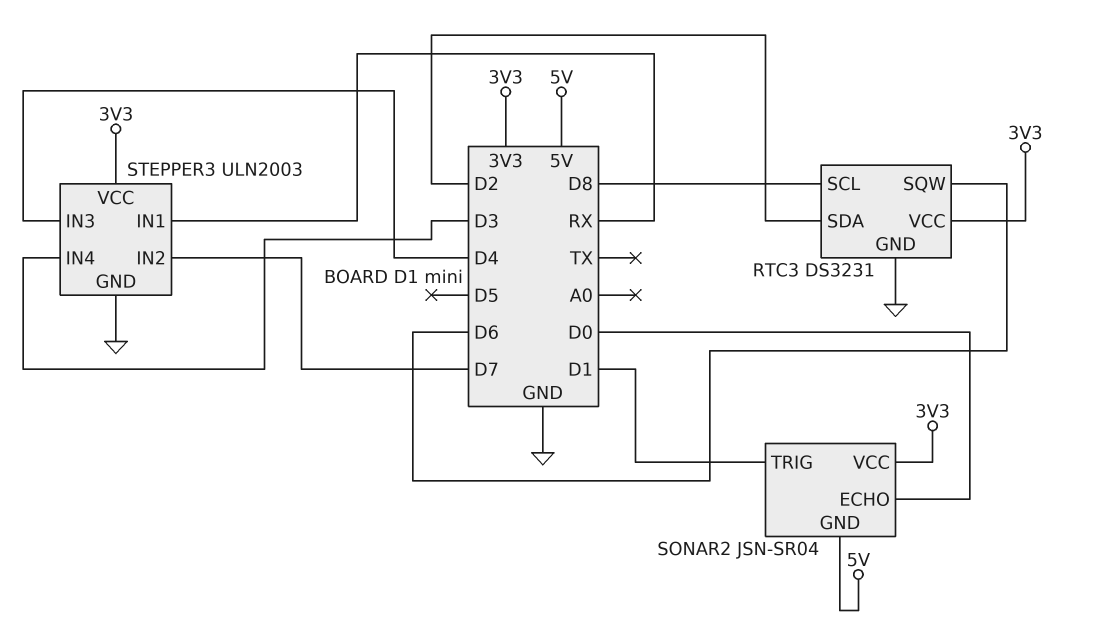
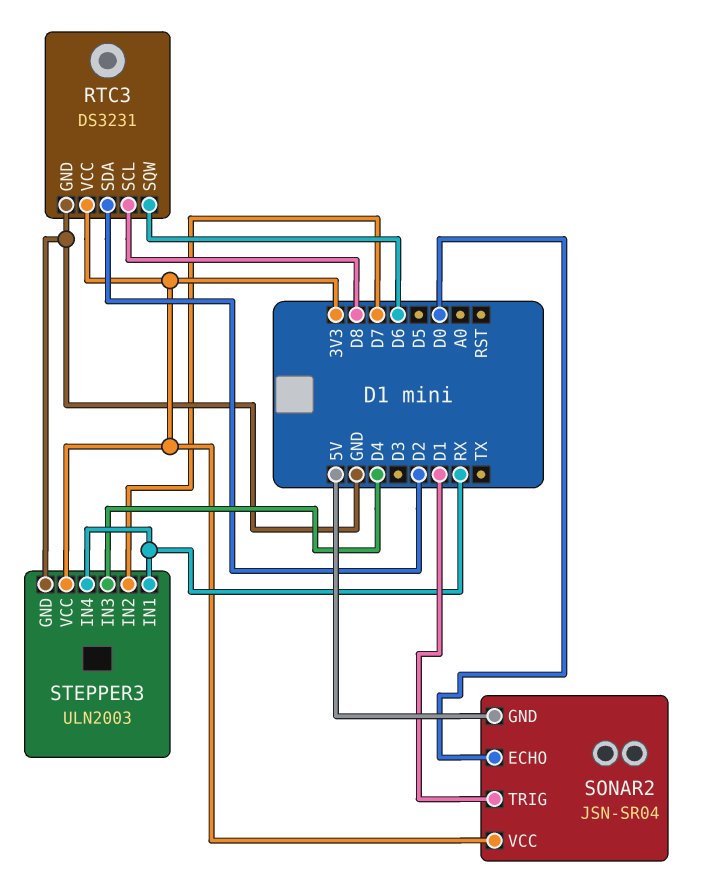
STEPPER3 pin IN4: D3 -> RX

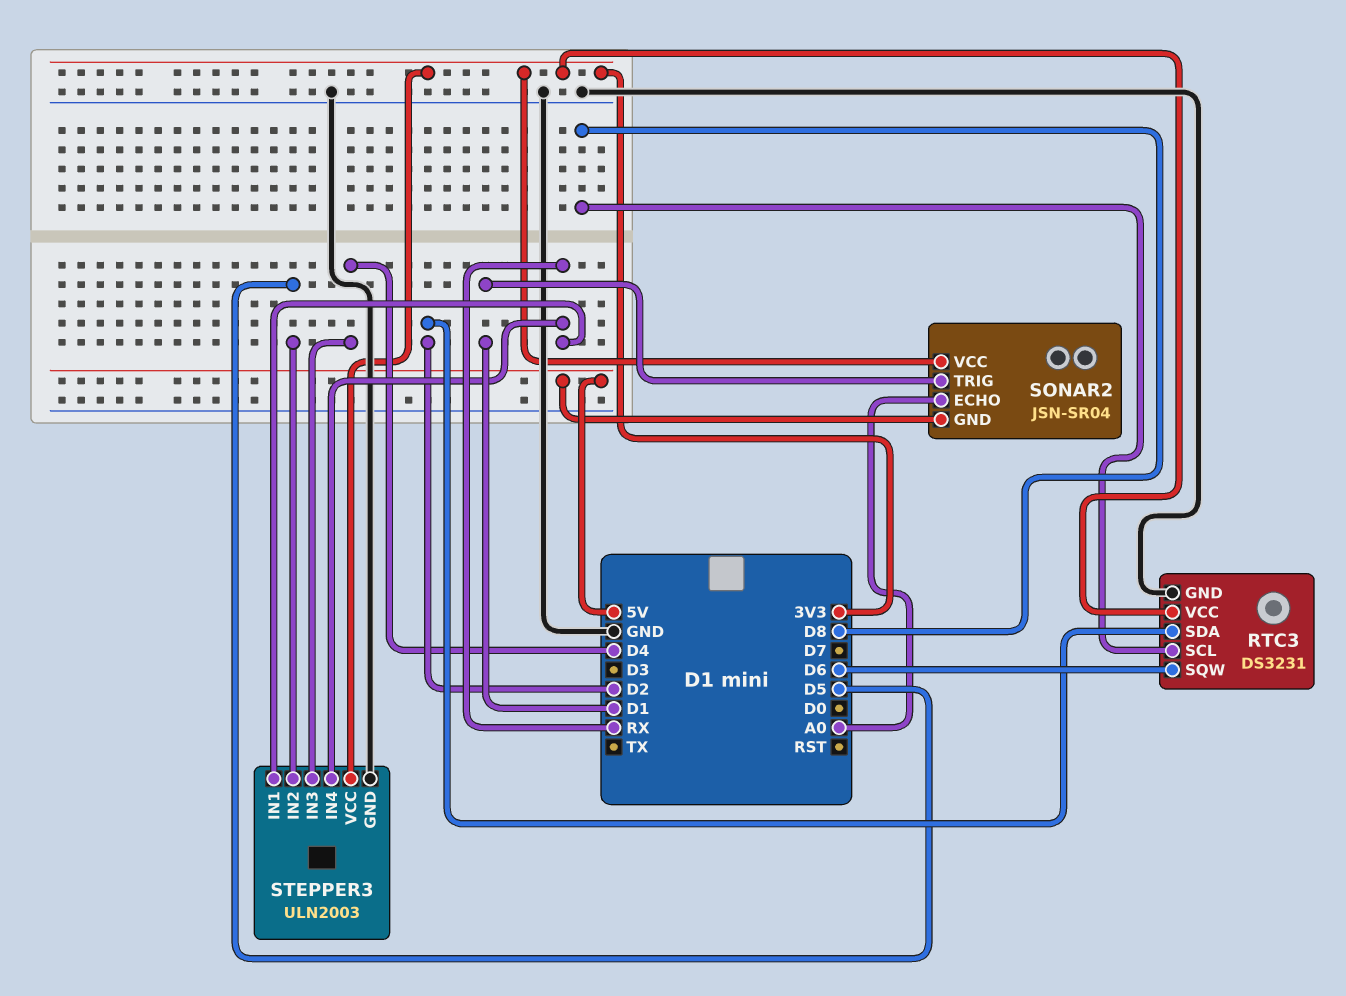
SONAR2 pin ECHO: D0 -> A0
STEPPER3 pin IN2: D7 -> D5

